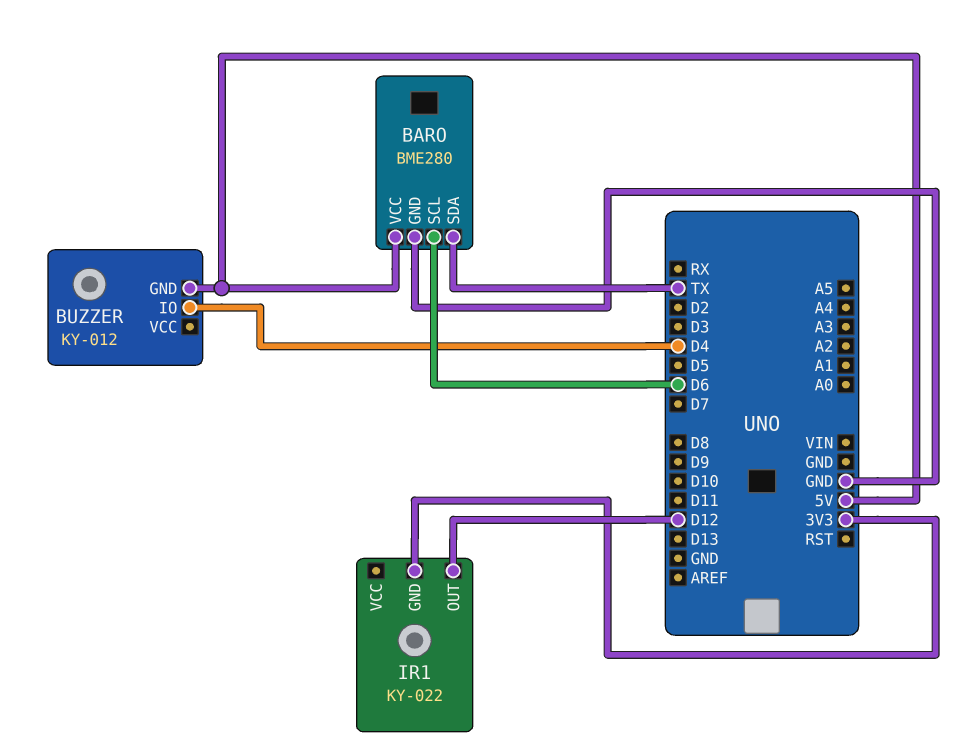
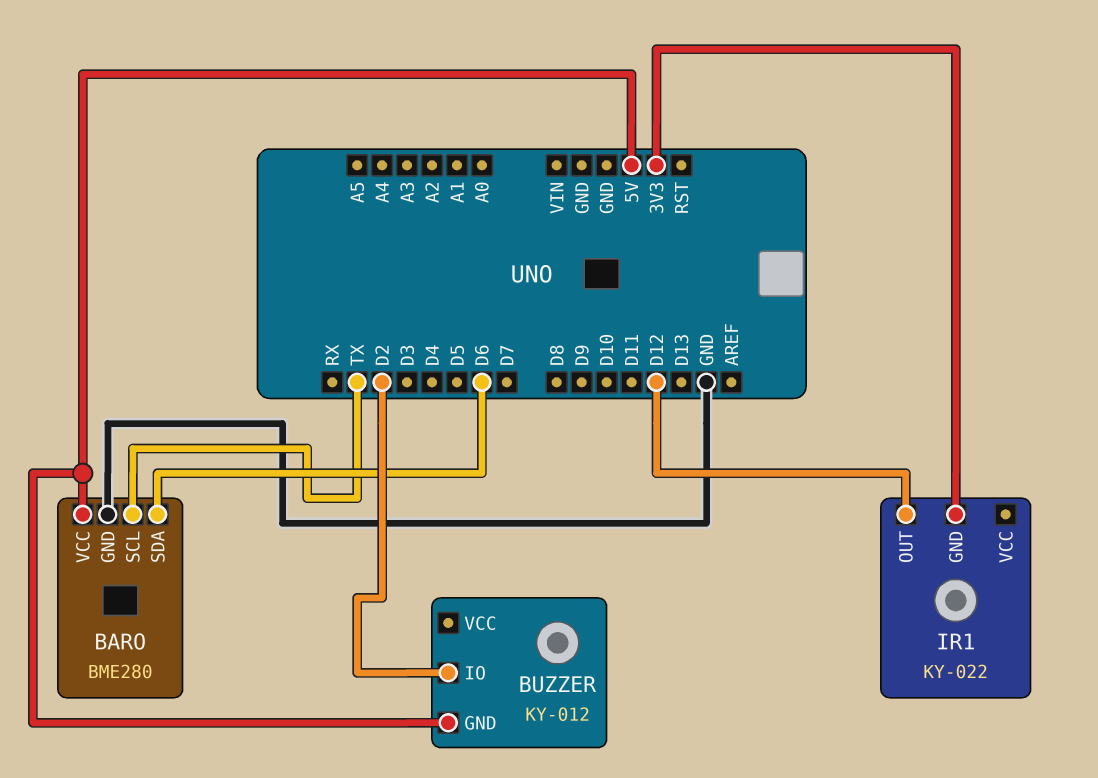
BARO pin SCL: D6 -> TX
BARO pin SDA: TX -> D6
BUZZER pin IO: D4 -> D2

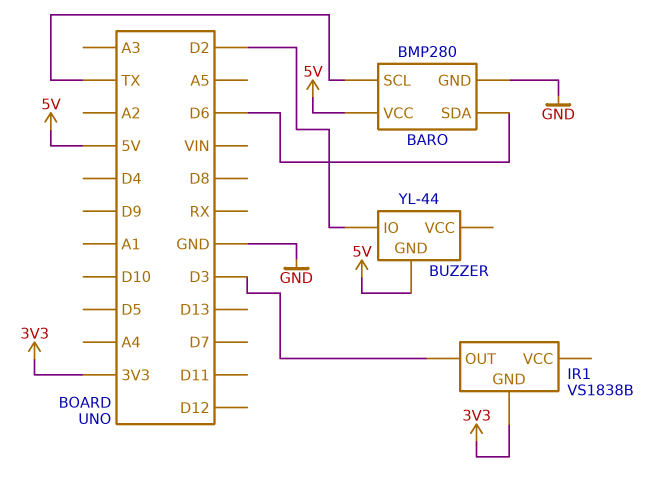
BARO: BME280 -> BMP280
BUZZER: KY-012 -> YL-44
IR1: KY-022 -> VS1838B
IR1 pin OUT: D12 -> D3

